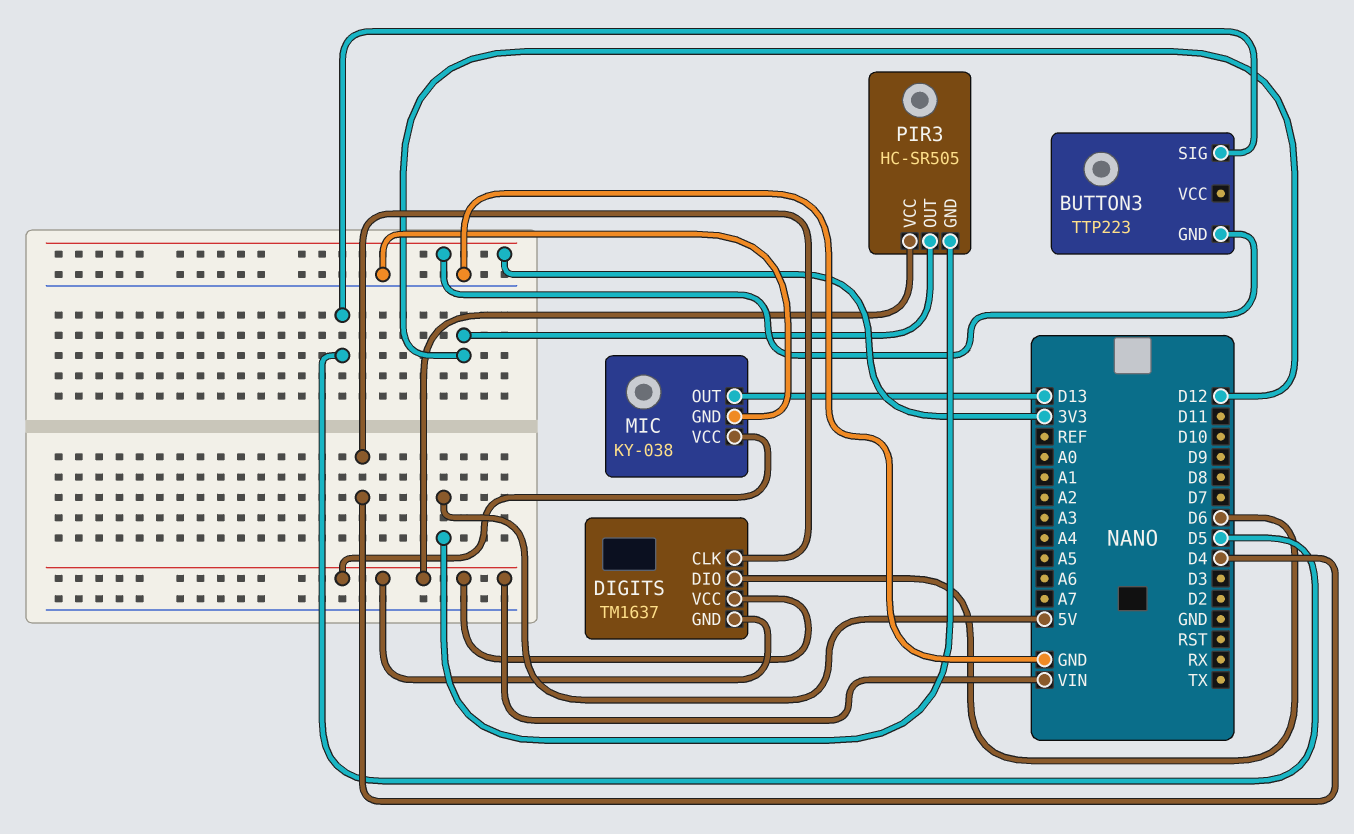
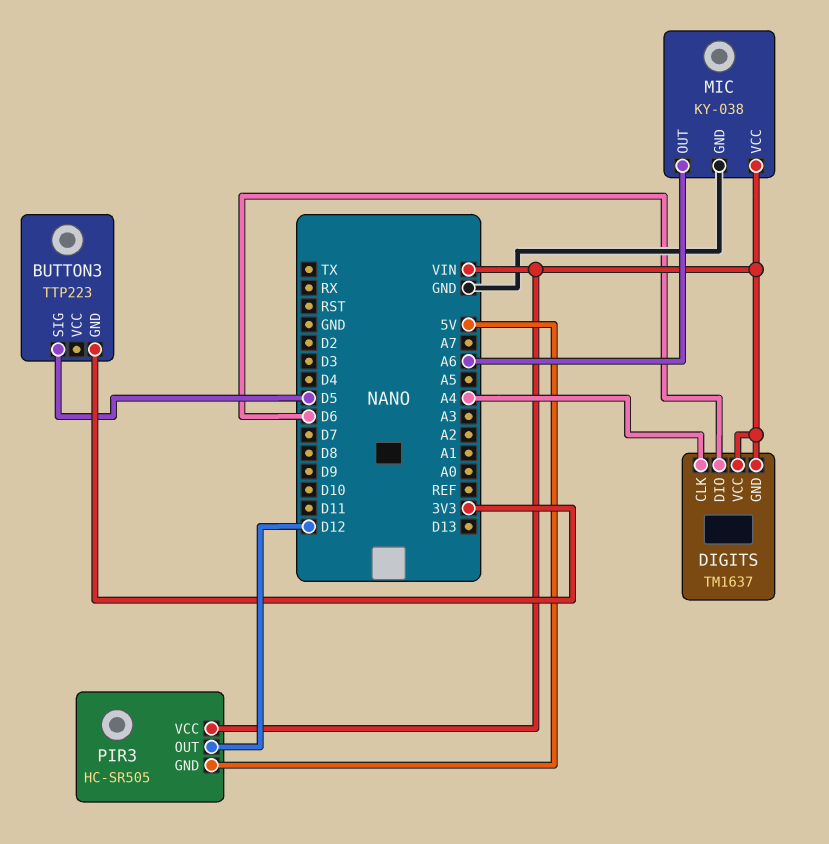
DIGITS pin CLK: D4 -> A4
MIC pin OUT: D13 -> A6

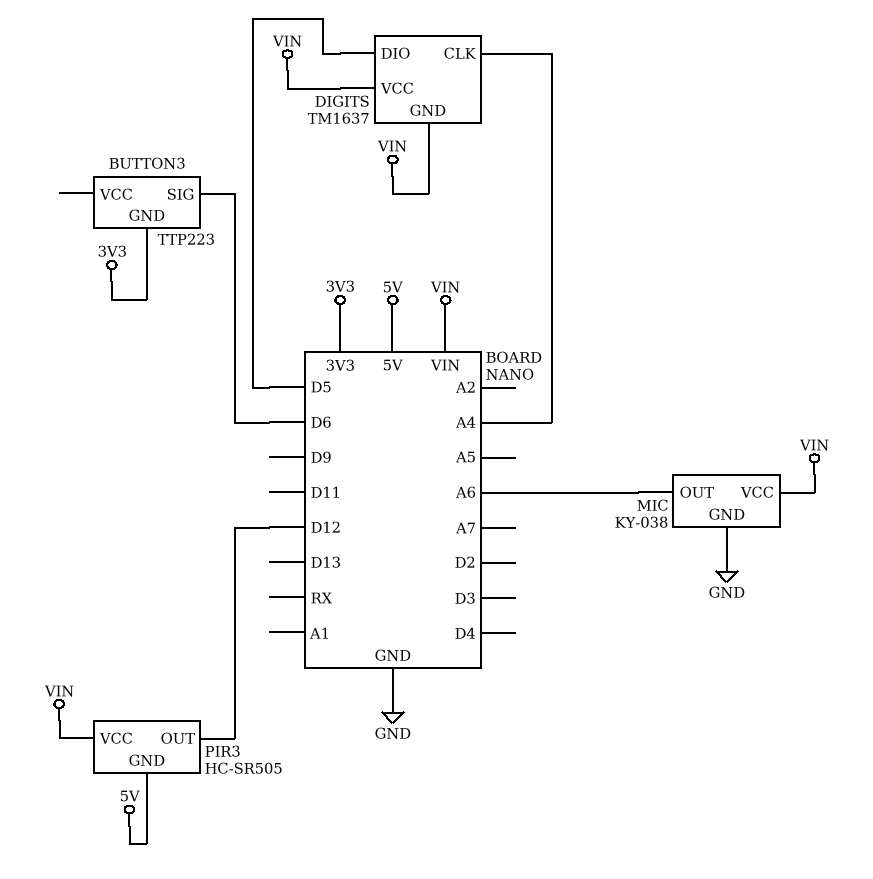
BUTTON3 pin SIG: D5 -> D6
DIGITS pin DIO: D6 -> D5

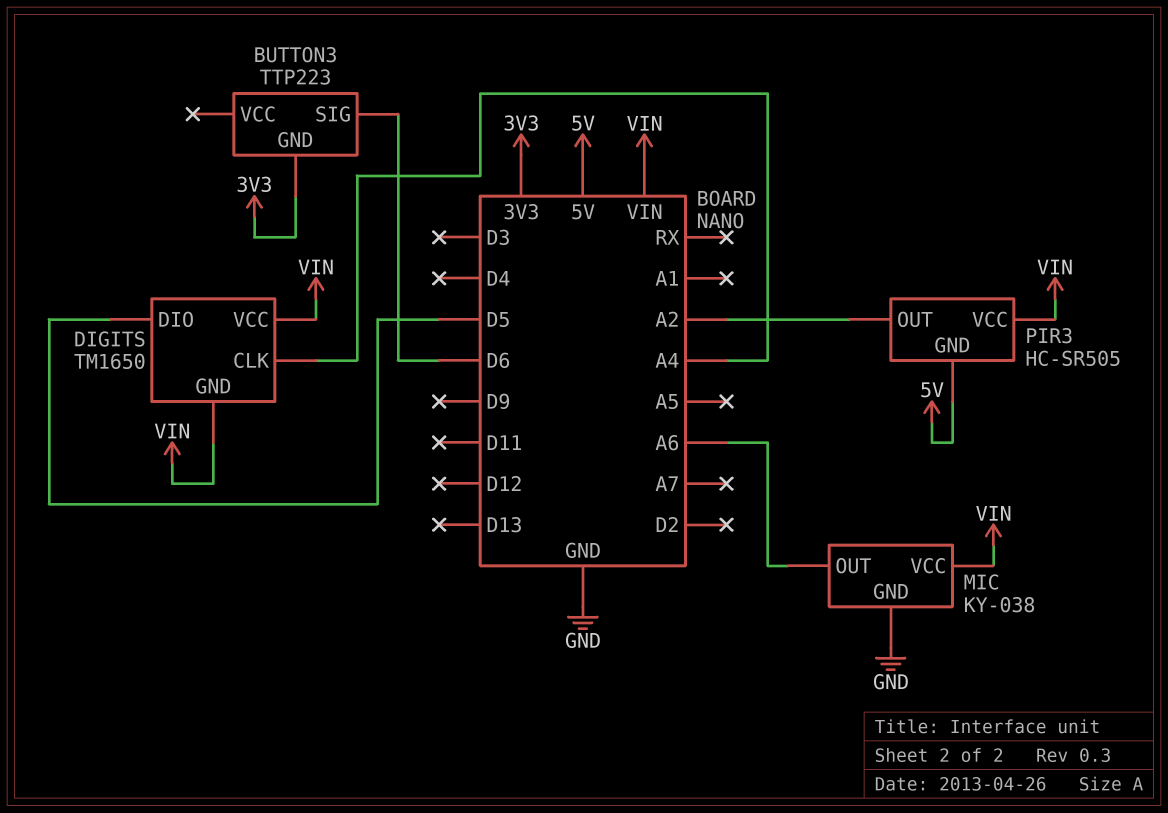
DIGITS: TM1637 -> TM1650
PIR3 pin OUT: D12 -> A2

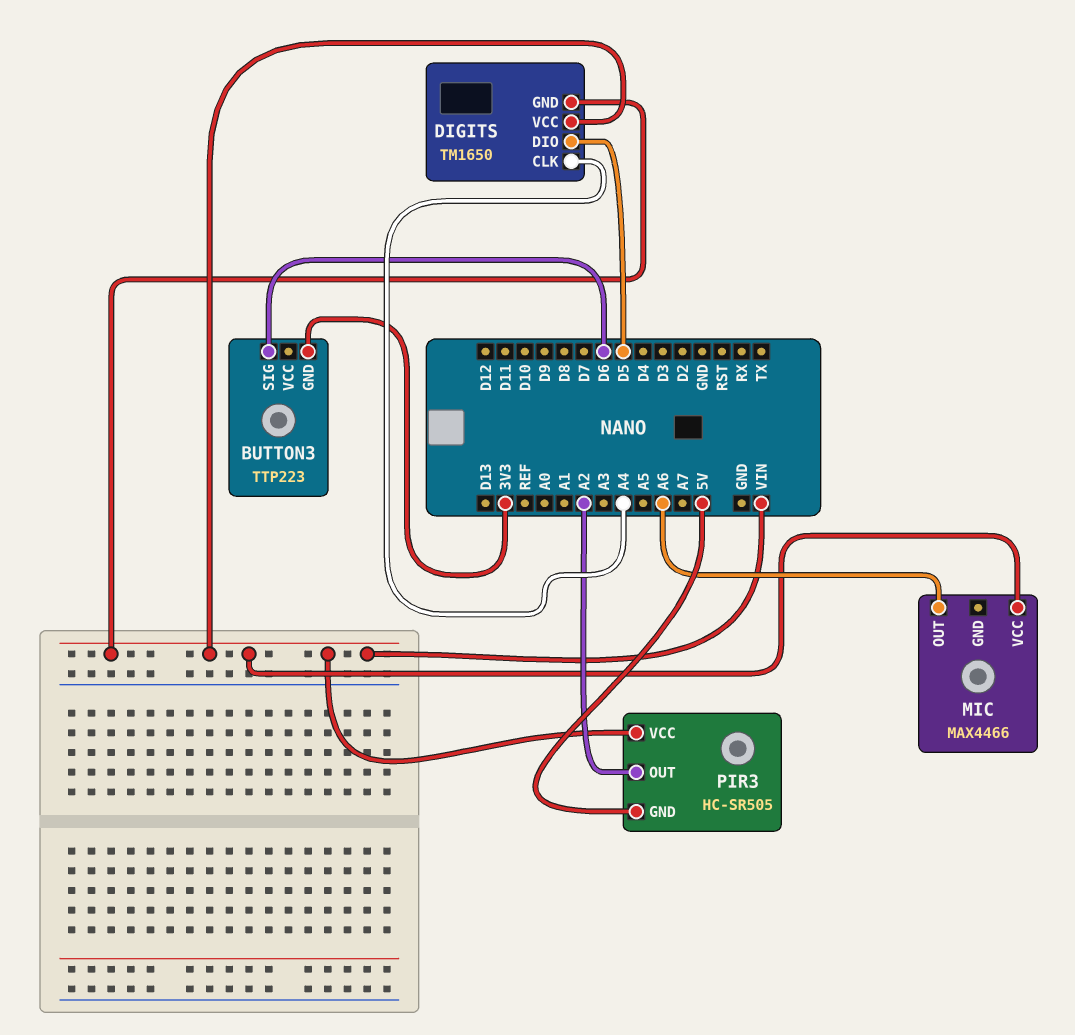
MIC: KY-038 -> MAX4466
MIC pin GND: GND -> none

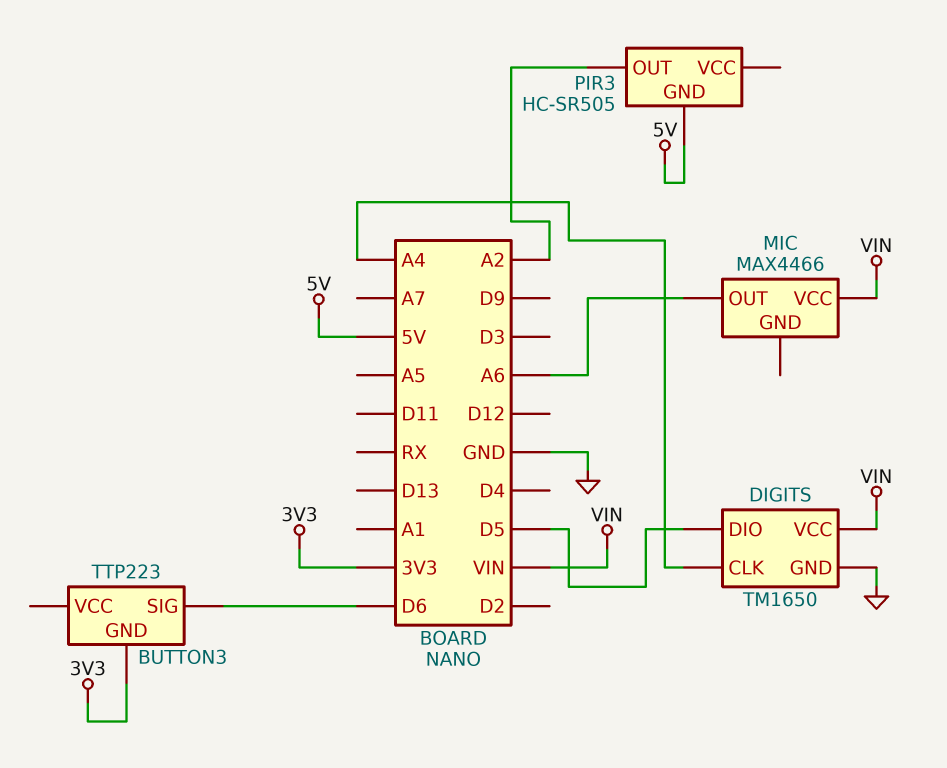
DIGITS pin GND: VIN -> GND
PIR3 pin VCC: VIN -> none

